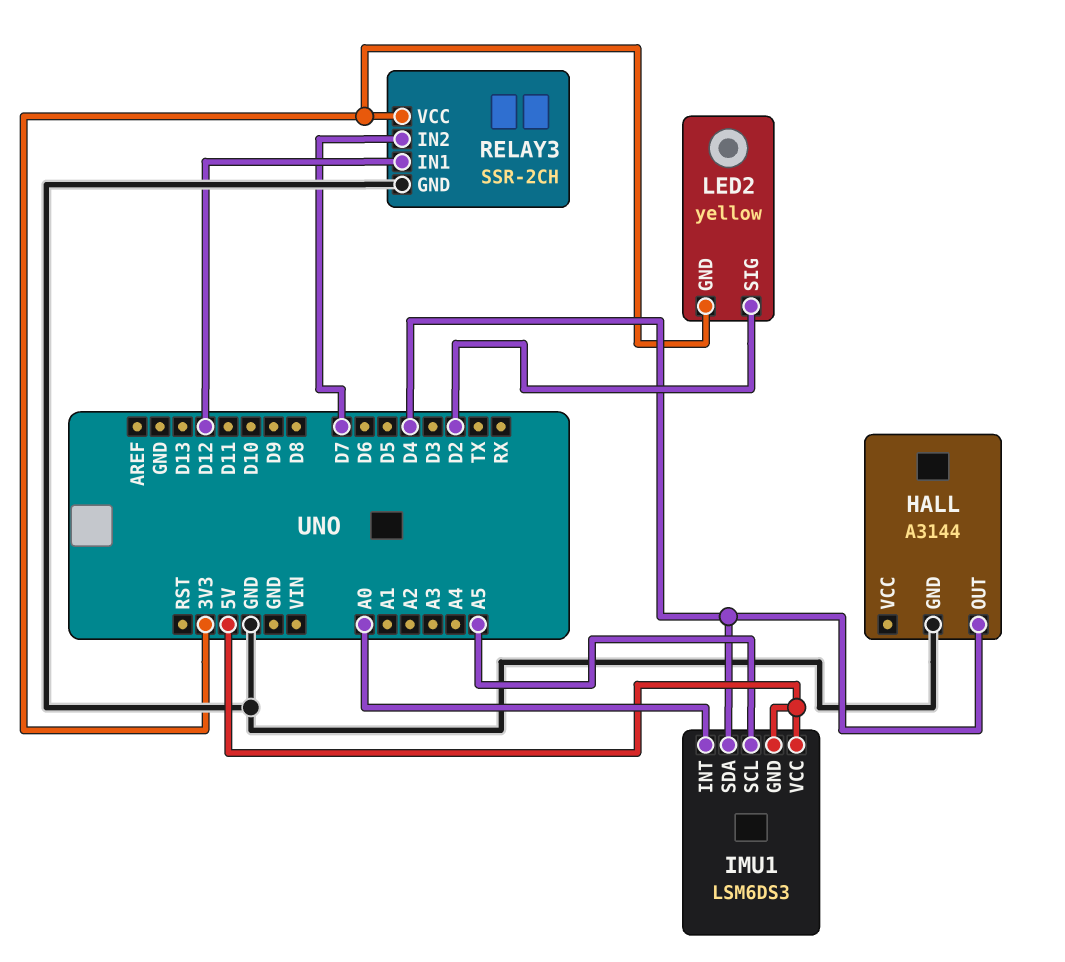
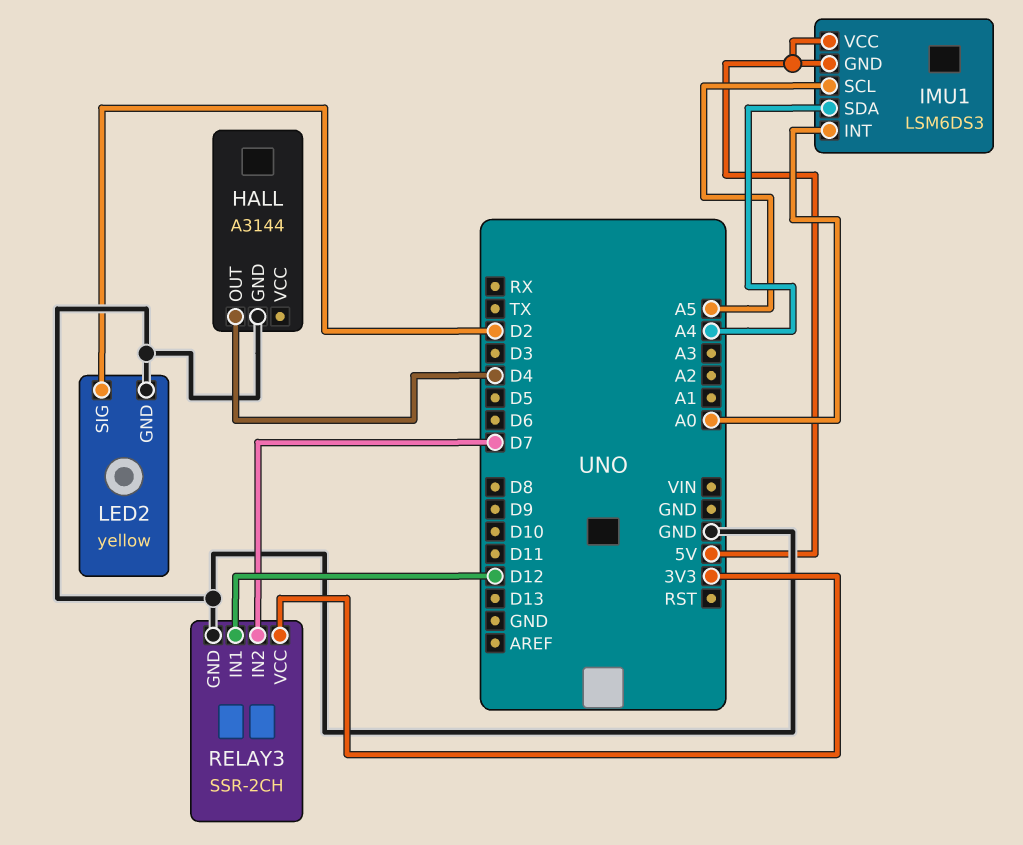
IMU1 pin SDA: D4 -> A4
LED2 pin GND: 3V3 -> GND

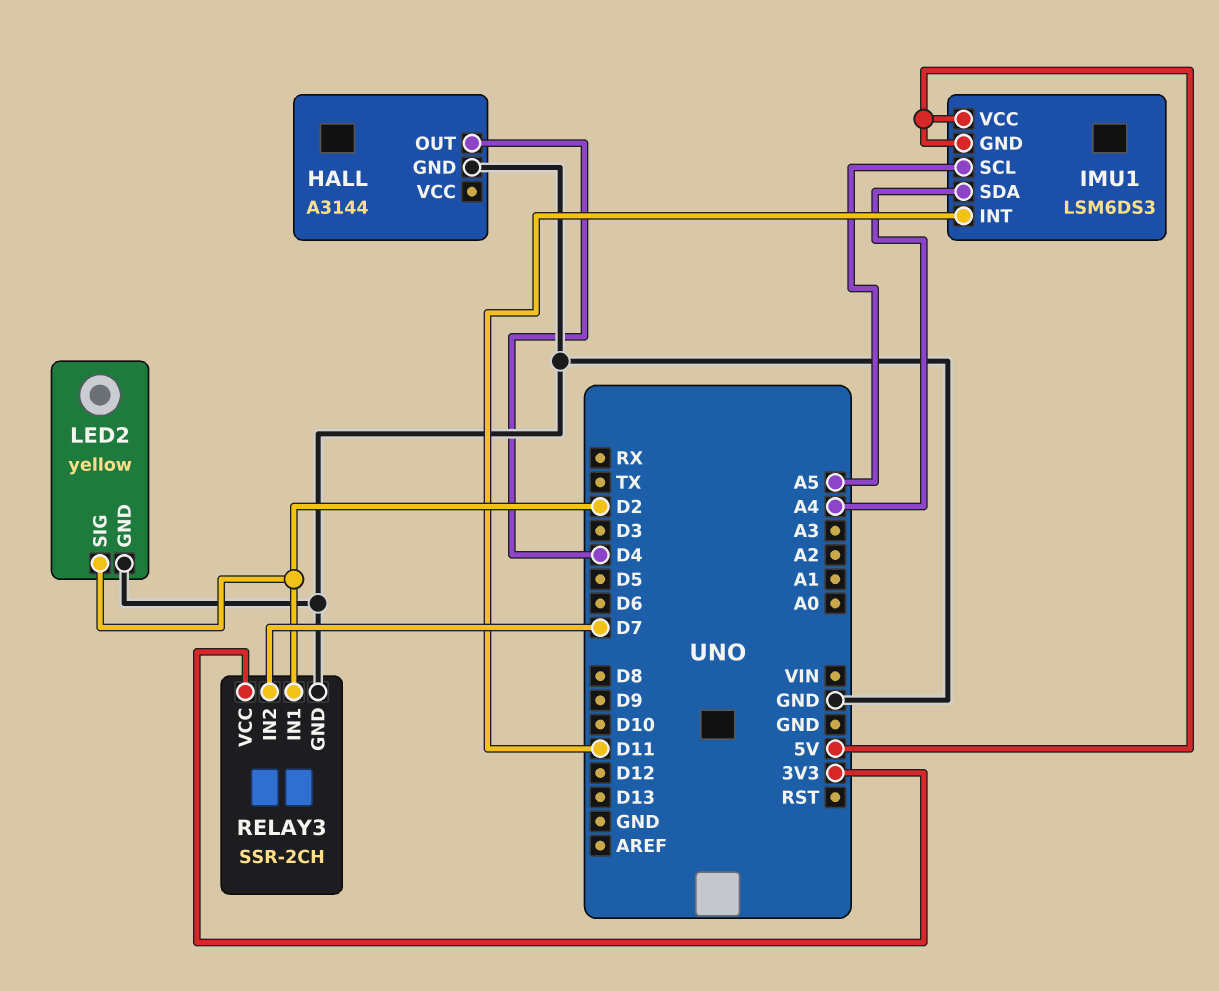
IMU1 pin INT: A0 -> D11
RELAY3 pin IN1: D12 -> D2

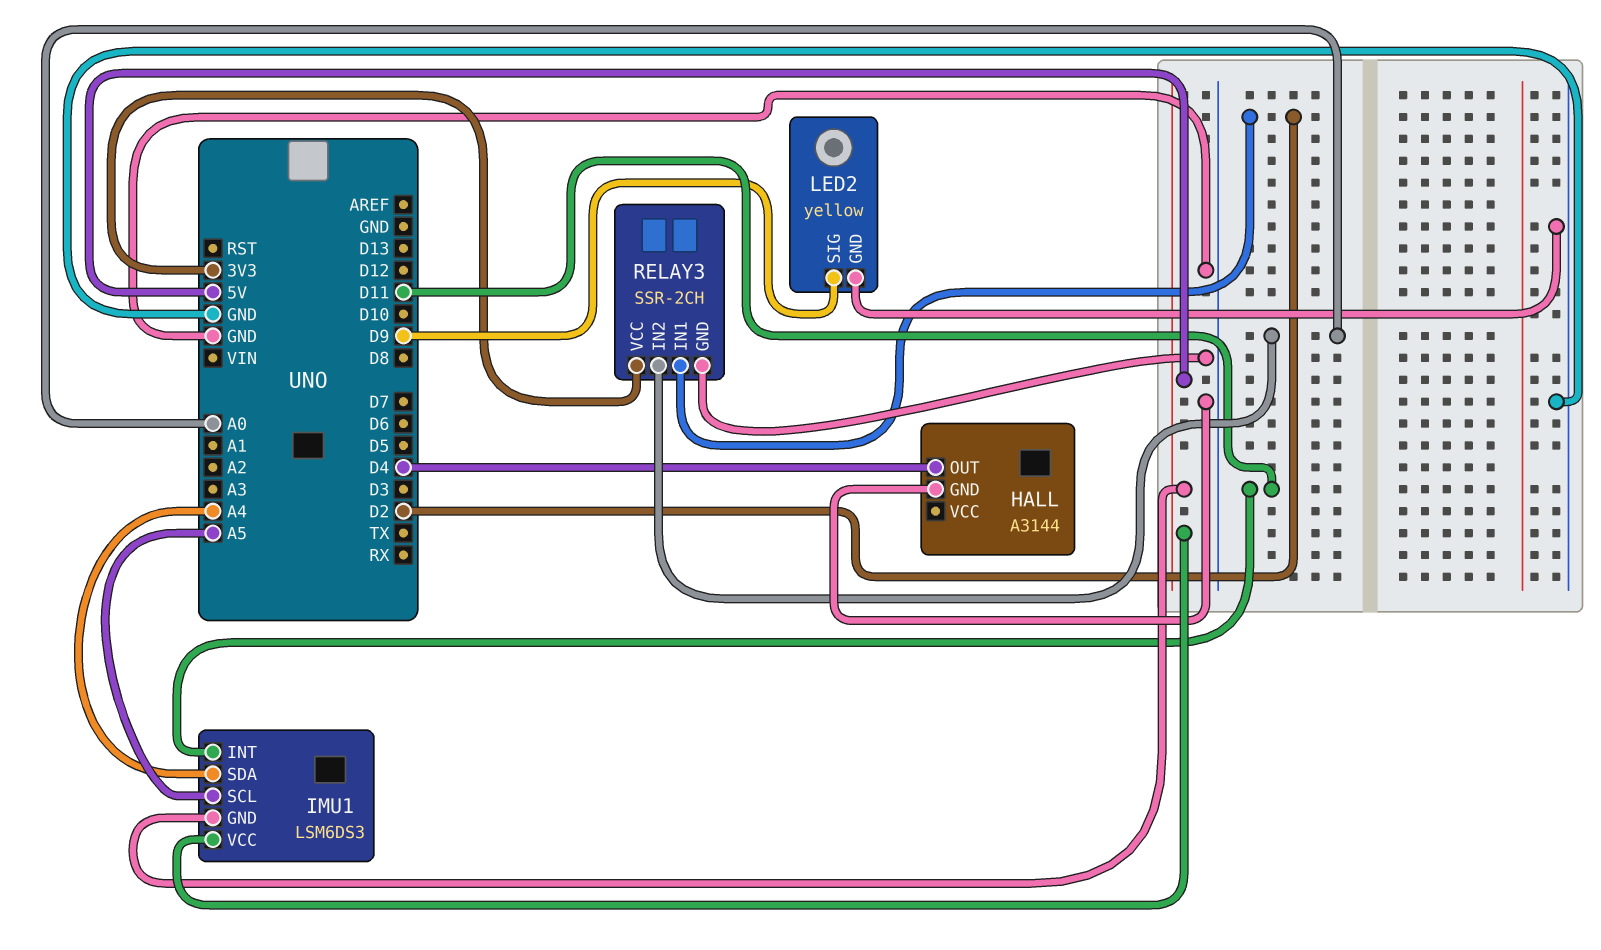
LED2 pin SIG: D2 -> D9
RELAY3 pin IN2: D7 -> A0

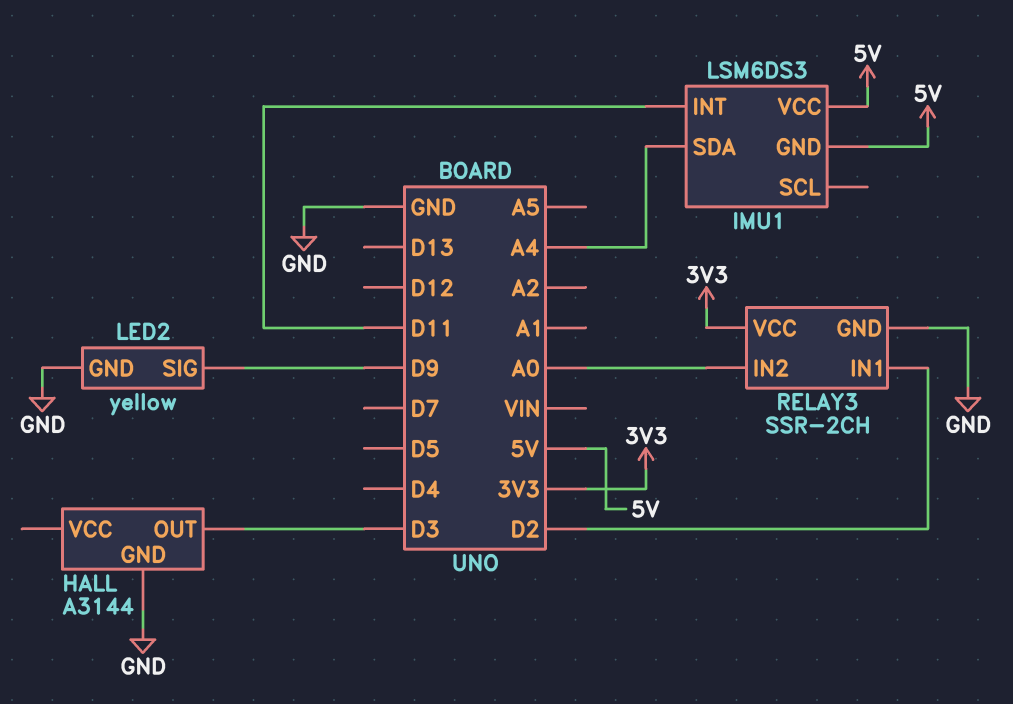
HALL pin OUT: D4 -> D3
IMU1 pin SCL: A5 -> none

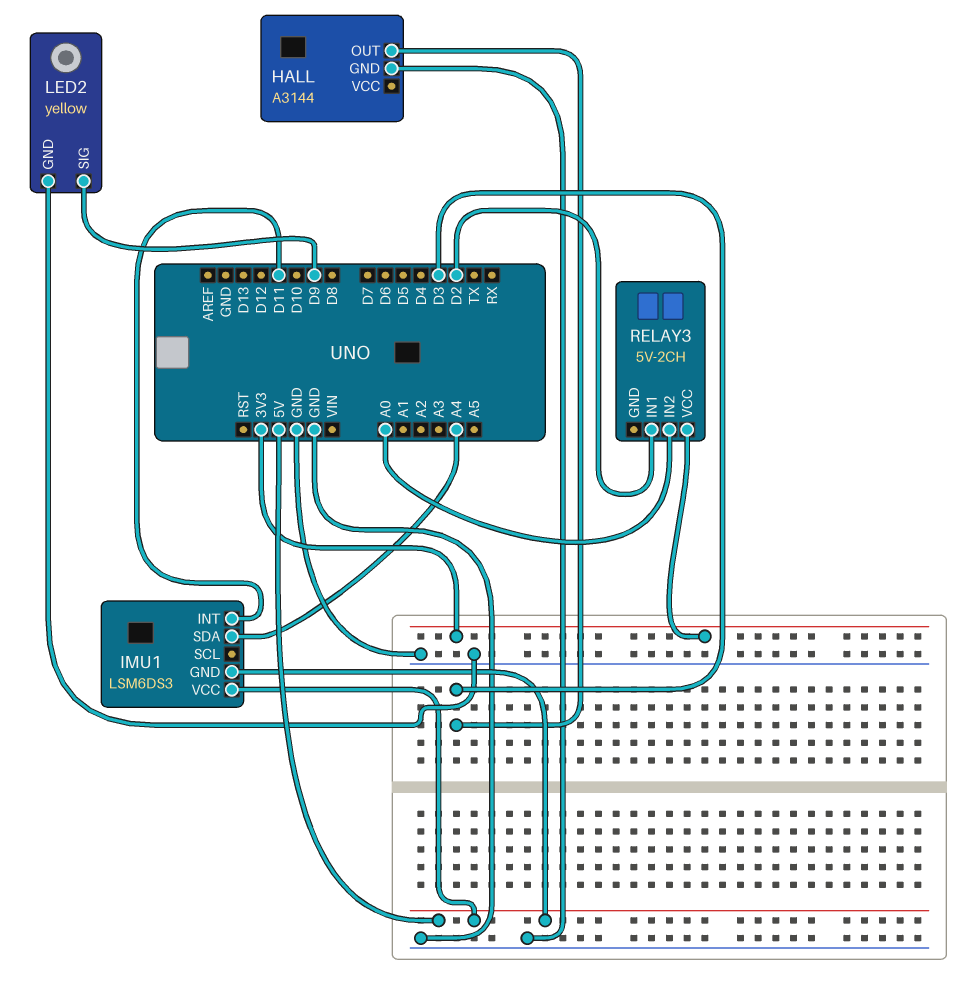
RELAY3: SSR-2CH -> 5V-2CH
RELAY3 pin GND: GND -> none

